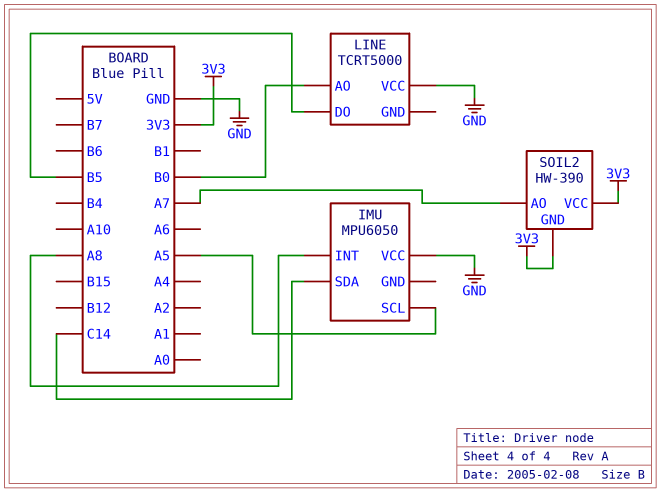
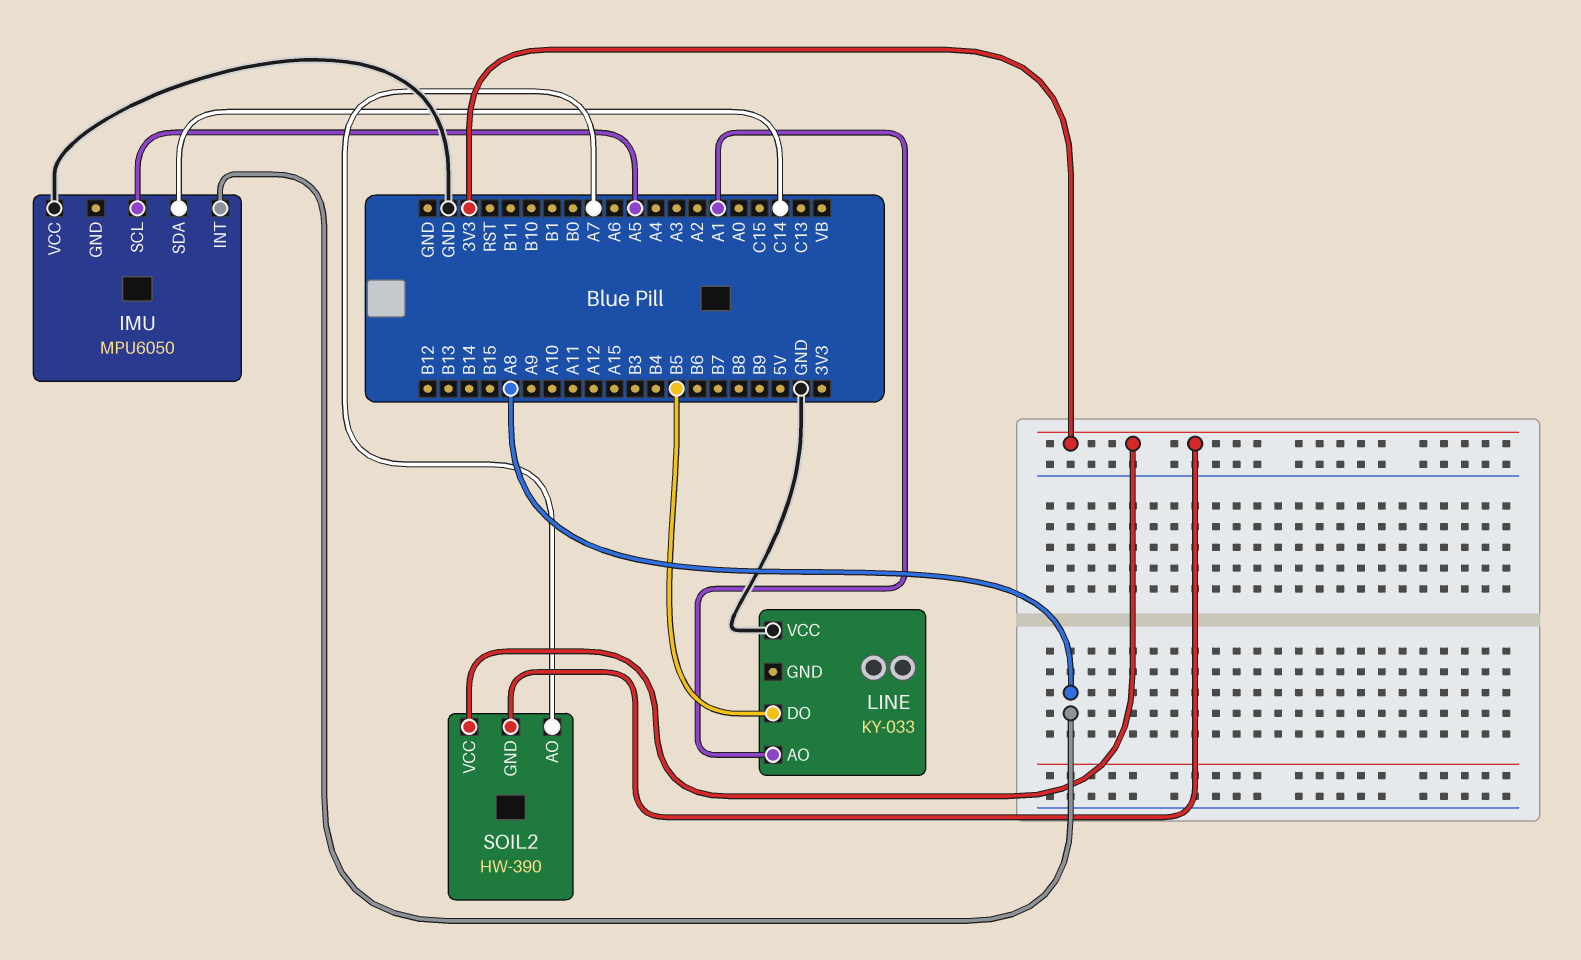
LINE: TCRT5000 -> KY-033
LINE pin AO: B0 -> A1

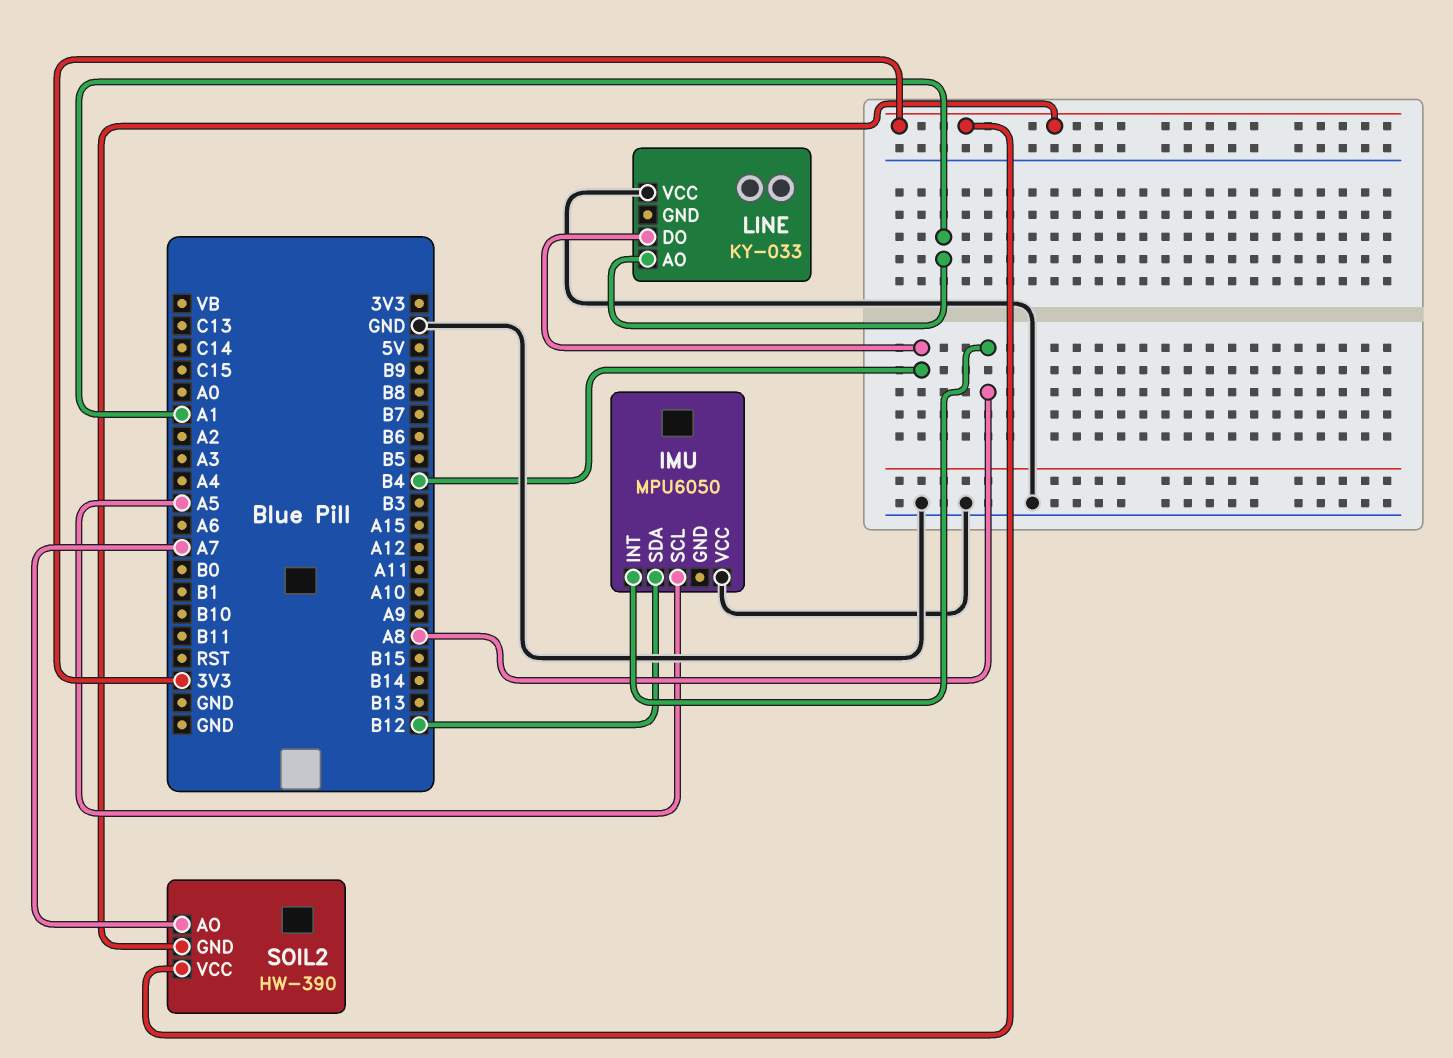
IMU pin SDA: C14 -> B12
LINE pin DO: B5 -> B4

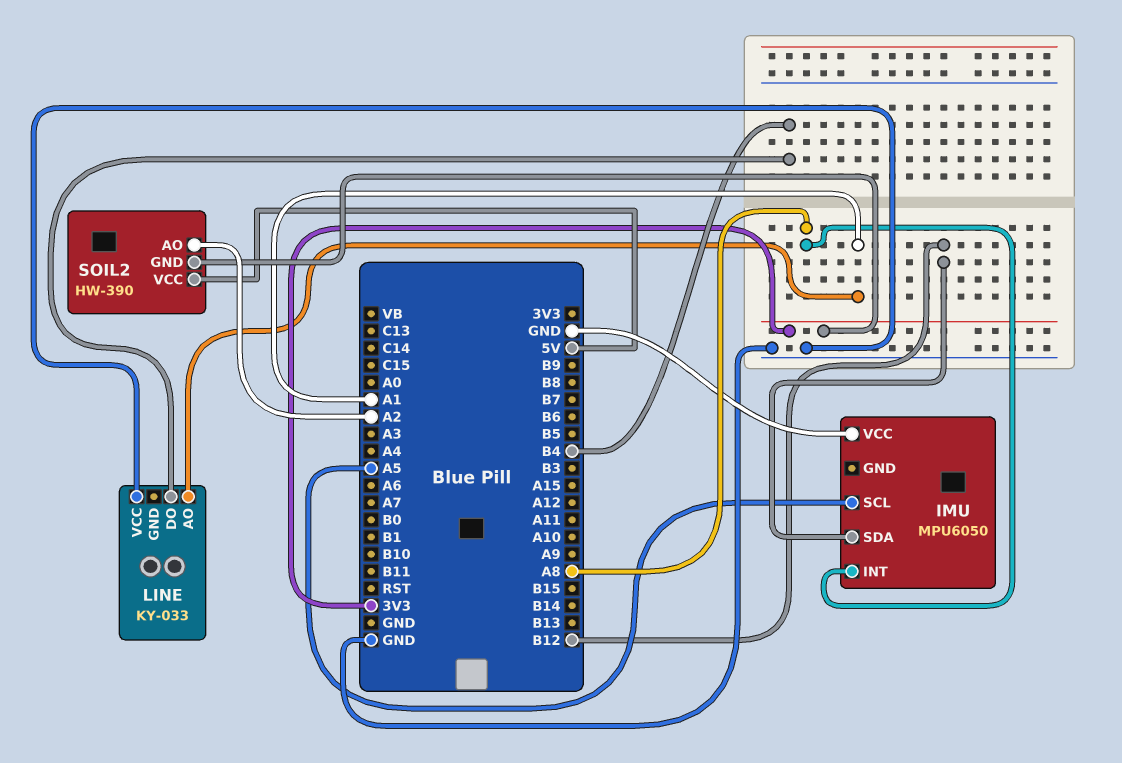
SOIL2 pin AO: A7 -> A2
SOIL2 pin VCC: 3V3 -> 5V

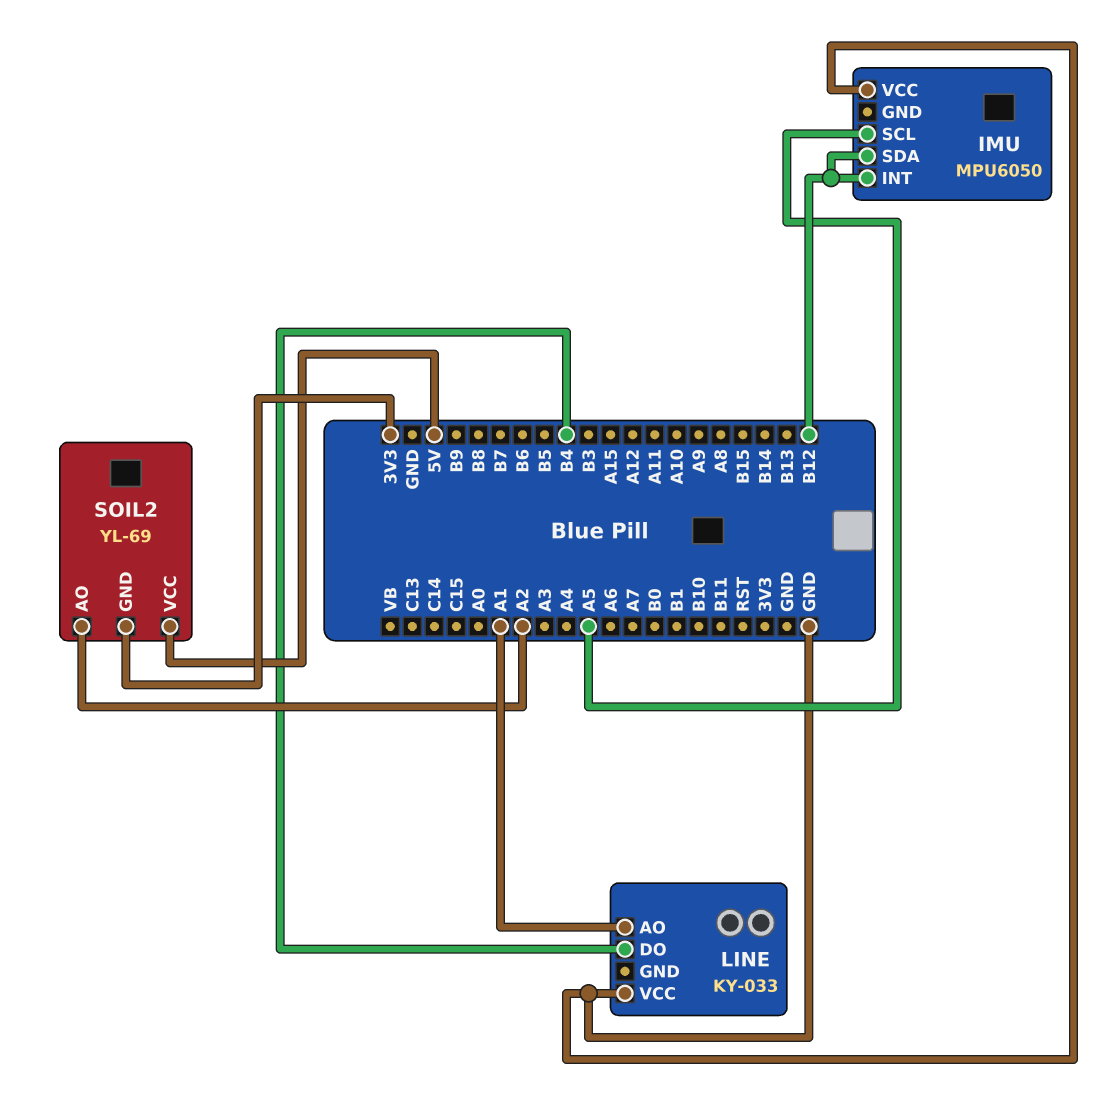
IMU pin INT: A8 -> B12
SOIL2: HW-390 -> YL-69

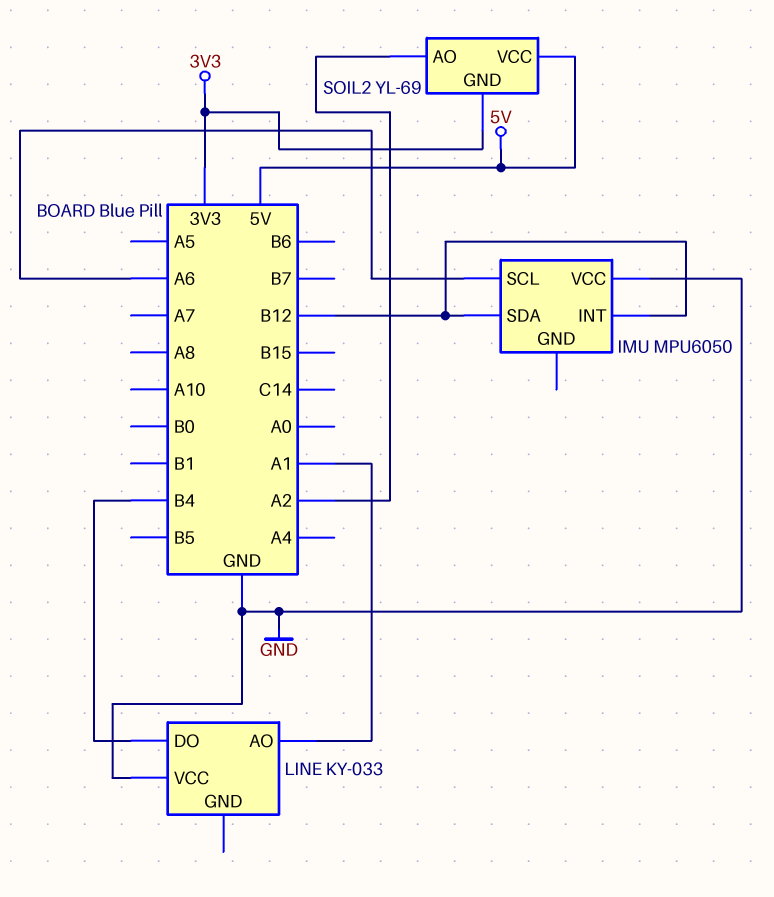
IMU pin SCL: A5 -> A6

